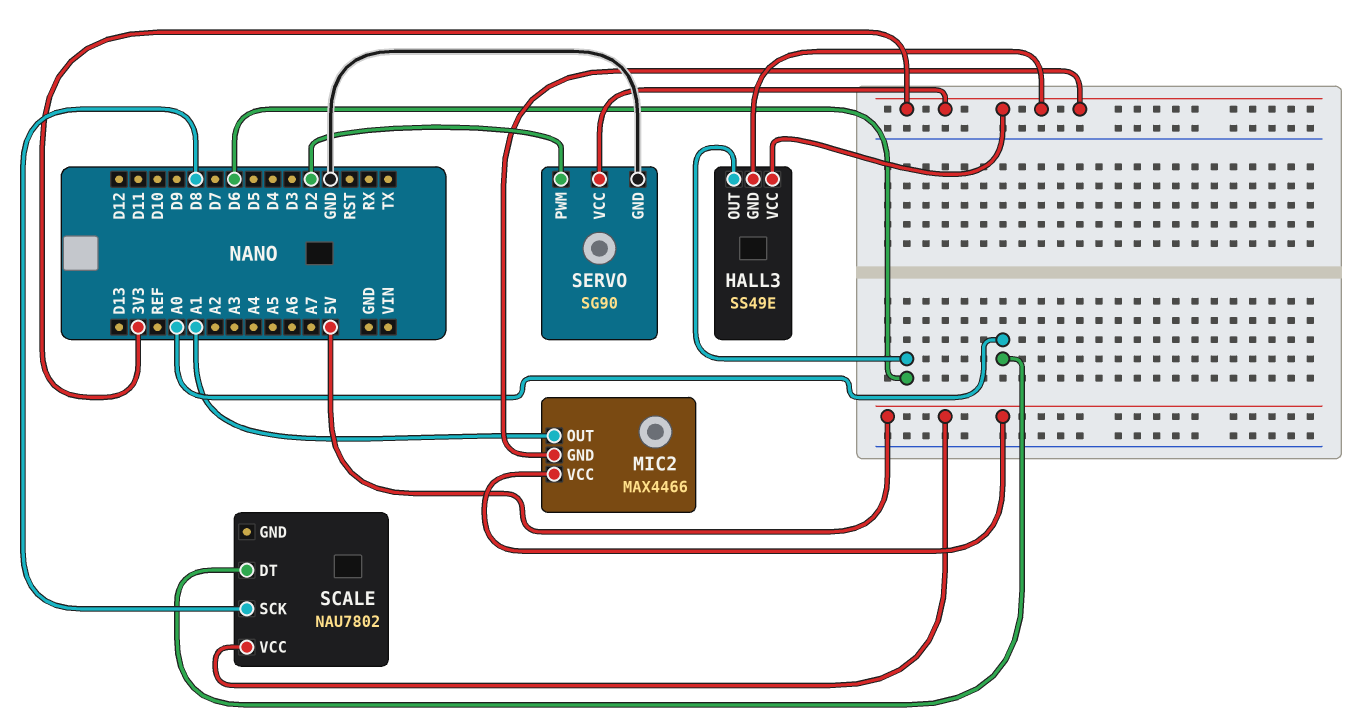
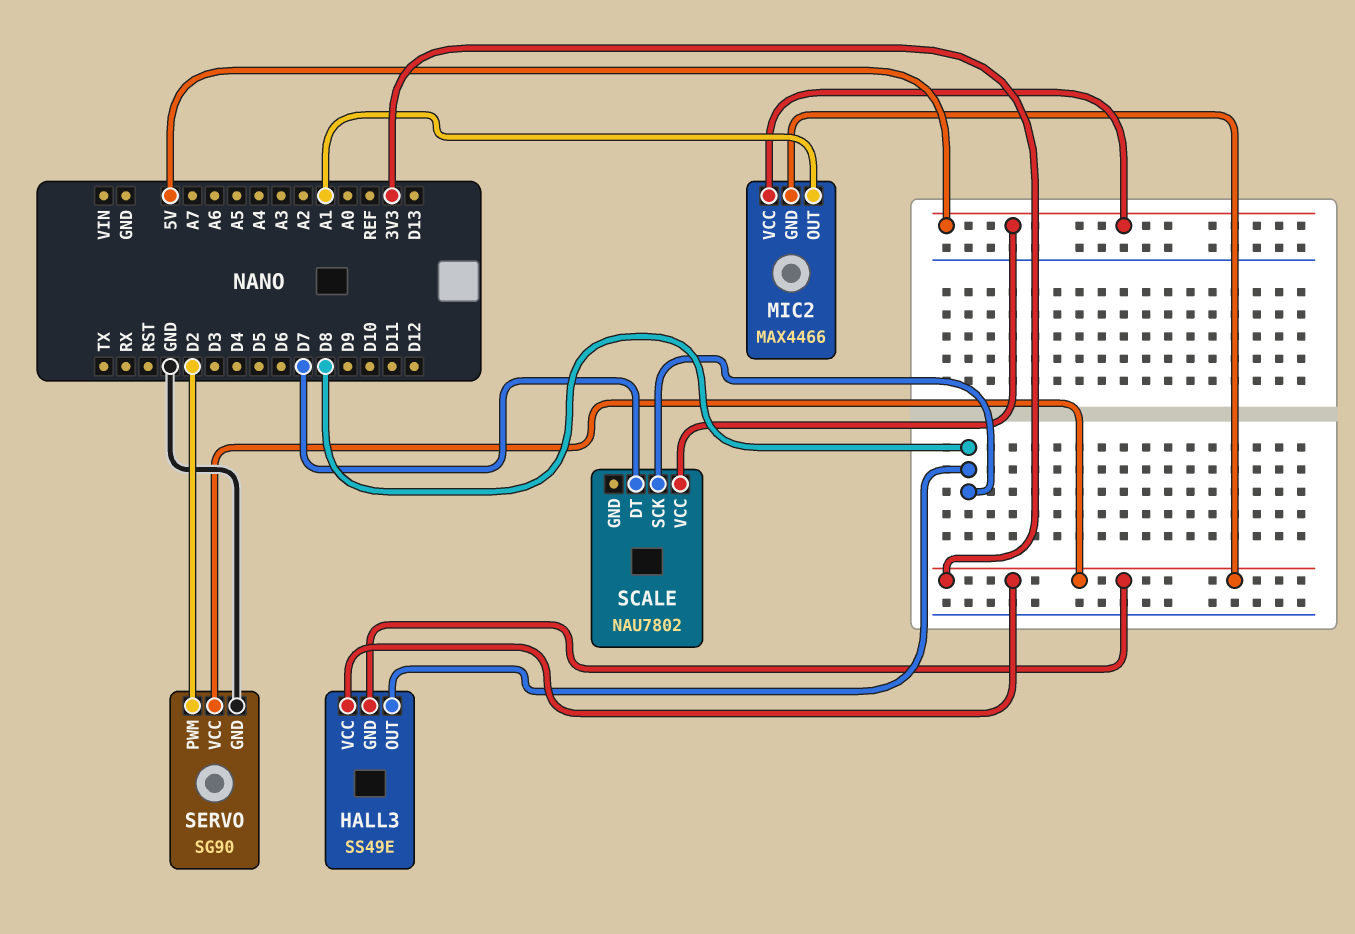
HALL3 pin OUT: D6 -> D8
SCALE pin DT: A0 -> D7

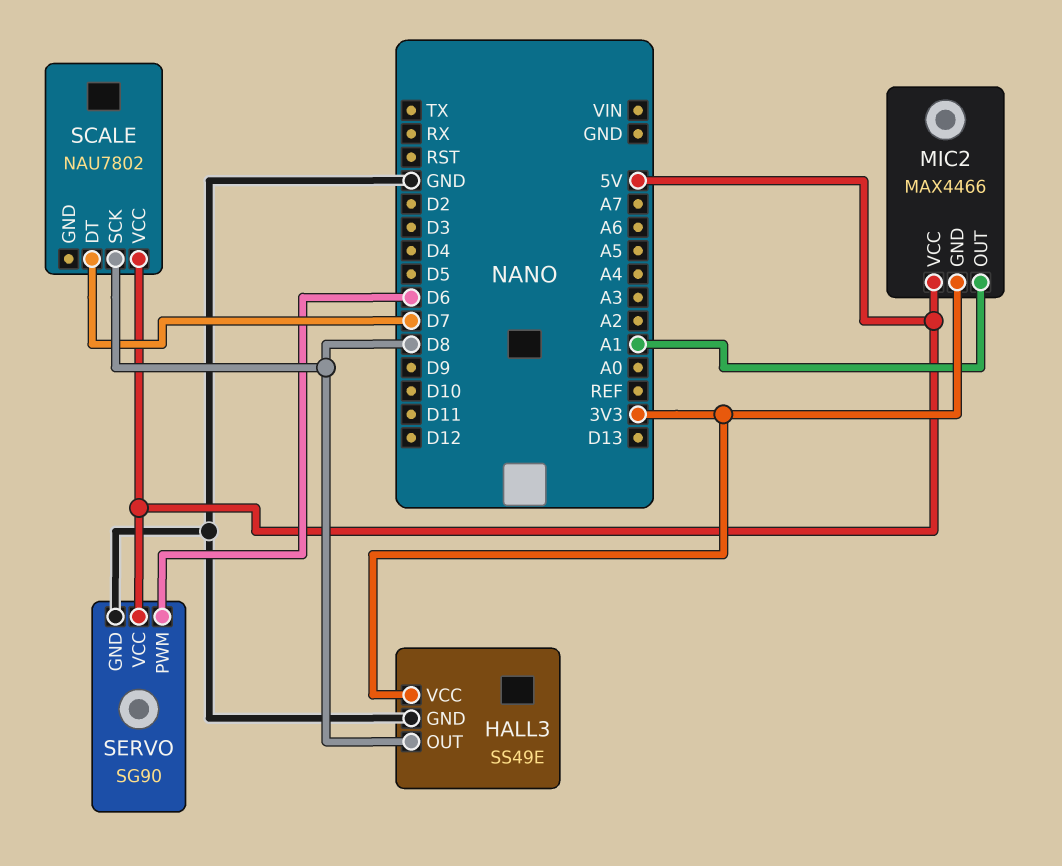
HALL3 pin GND: 3V3 -> GND
SERVO pin PWM: D2 -> D6
SERVO pin VCC: 3V3 -> 5V

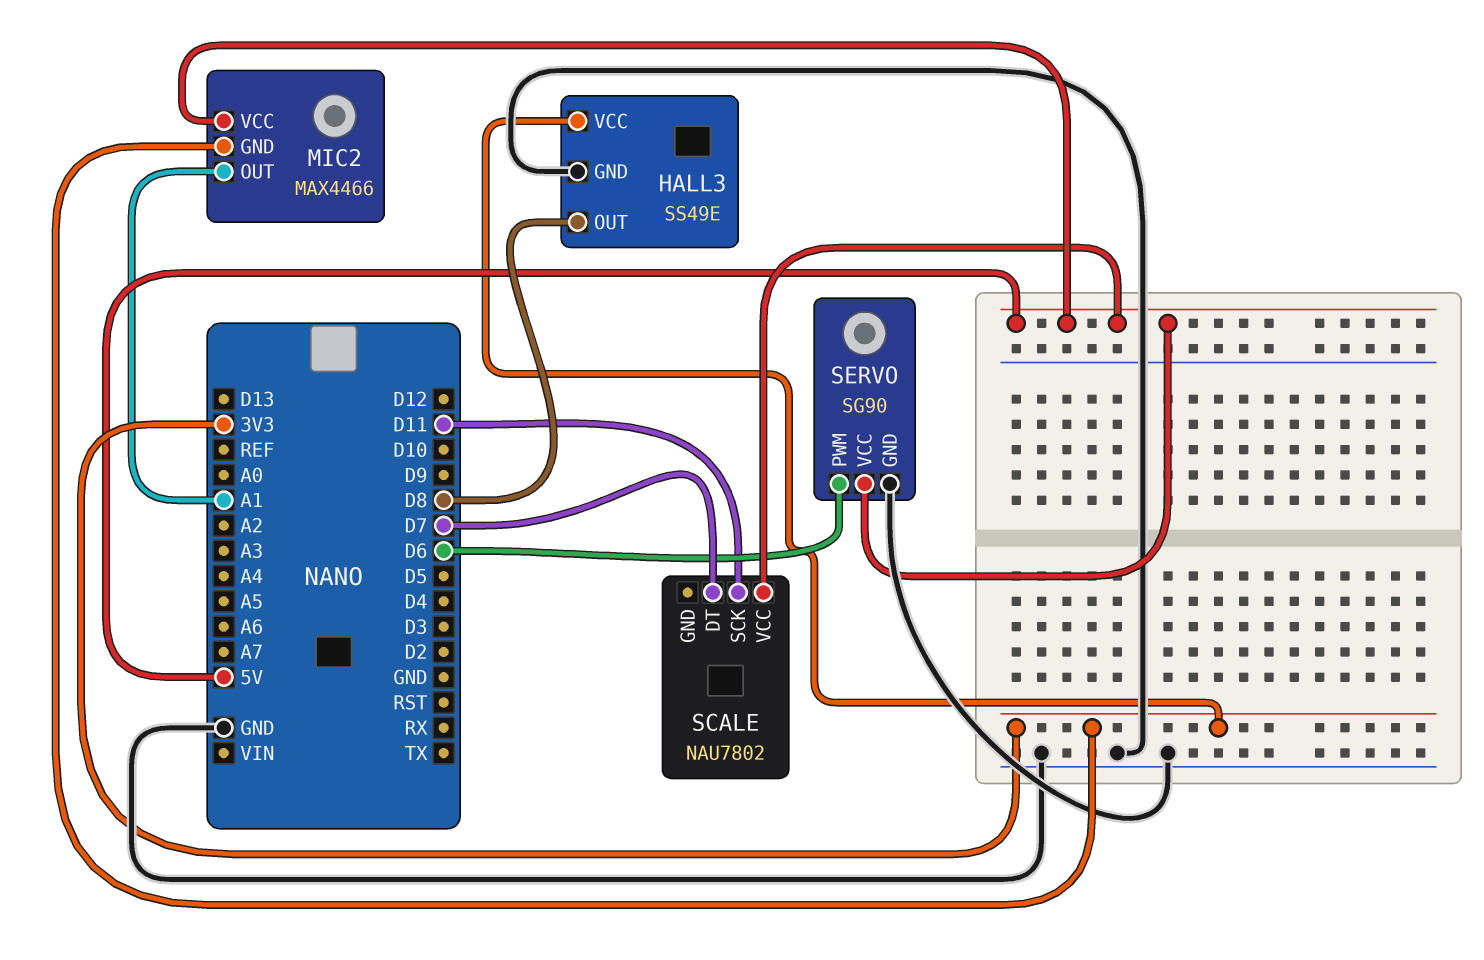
SCALE pin SCK: D8 -> D11

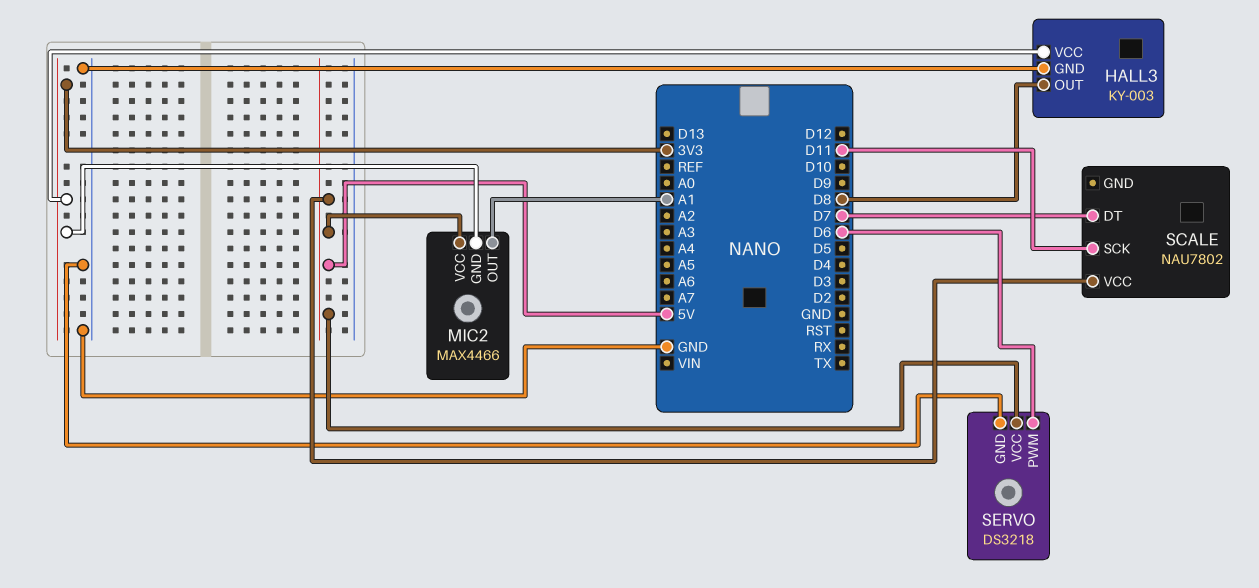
HALL3: SS49E -> KY-003
SERVO: SG90 -> DS3218

